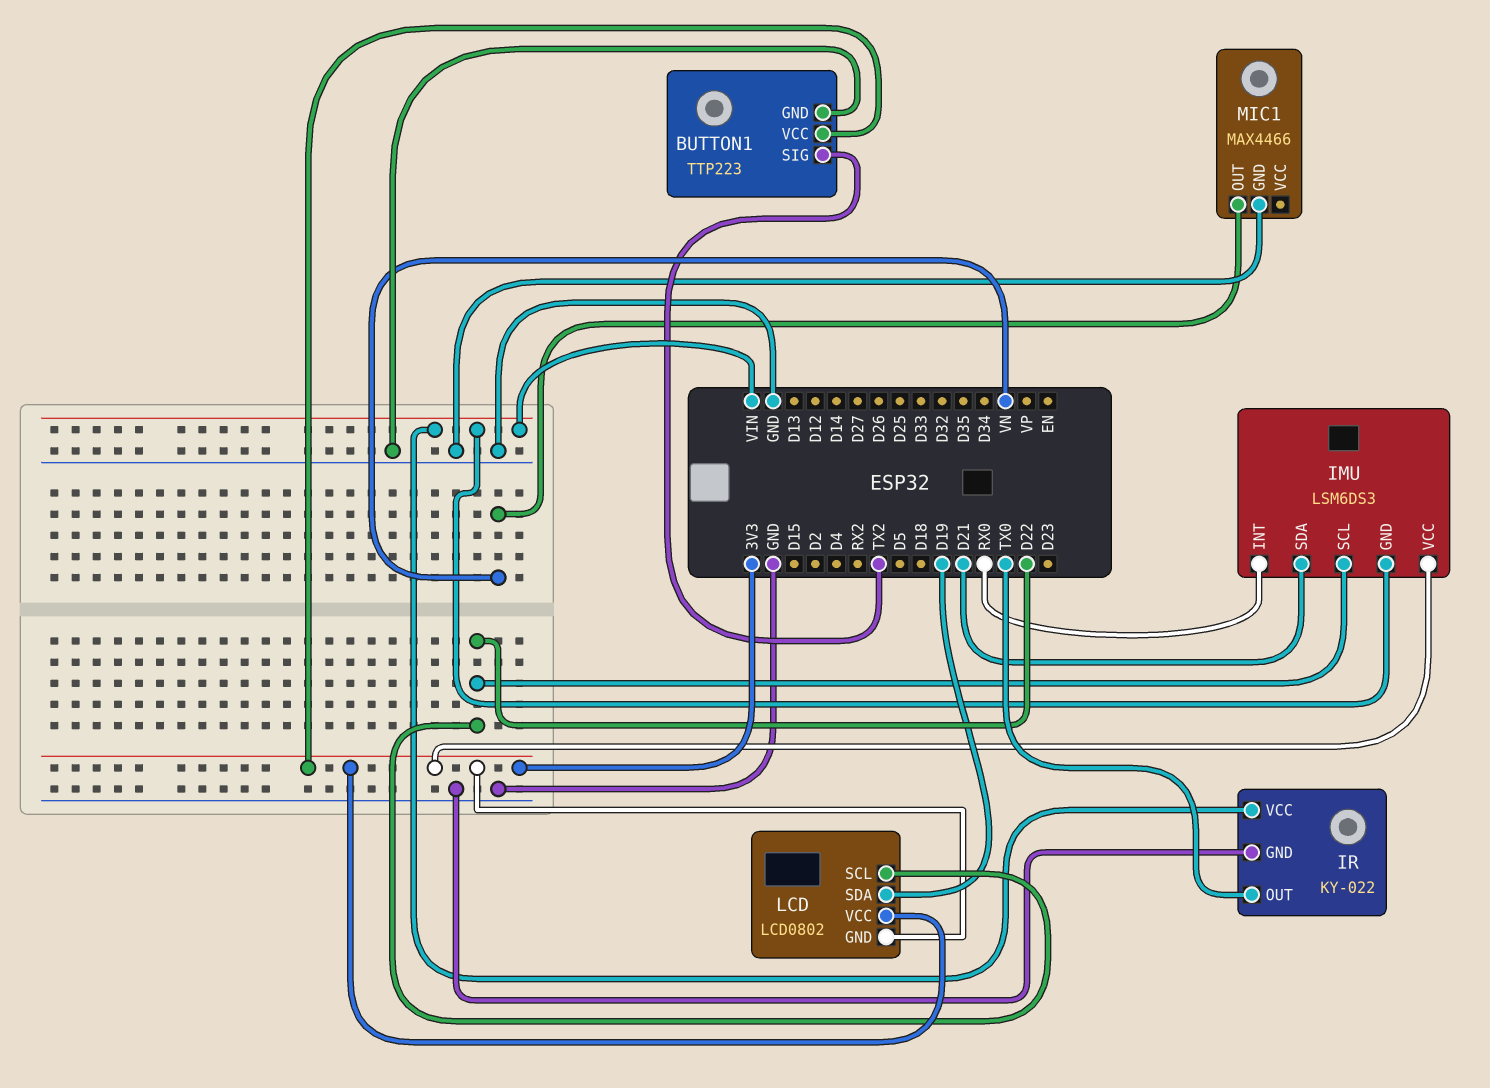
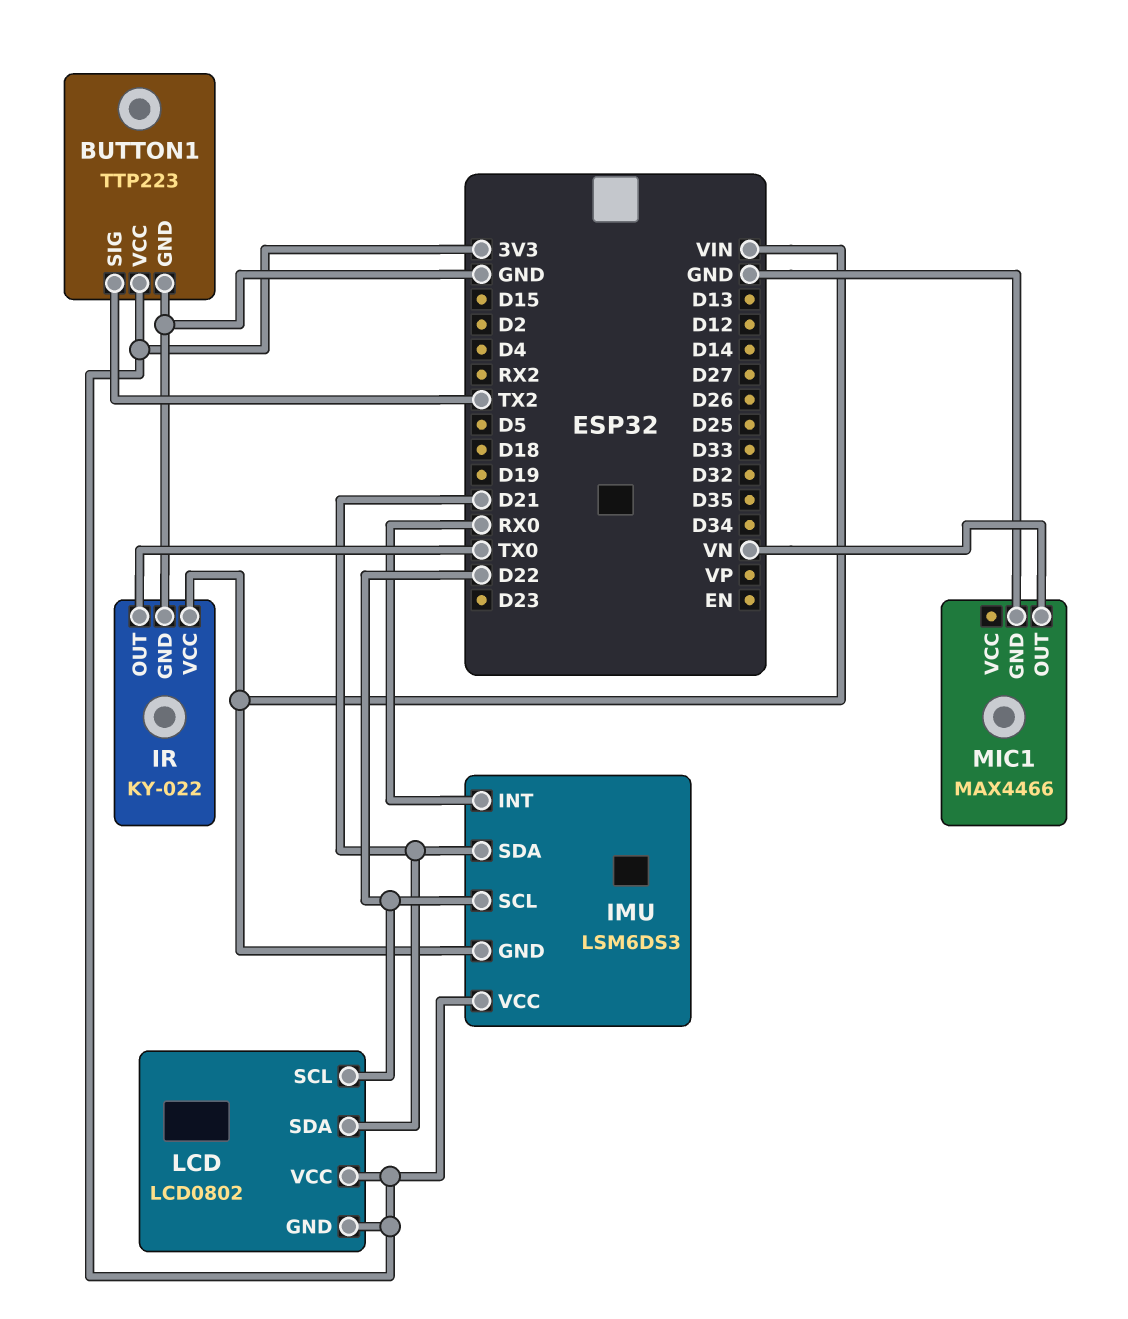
LCD pin SDA: D19 -> D21

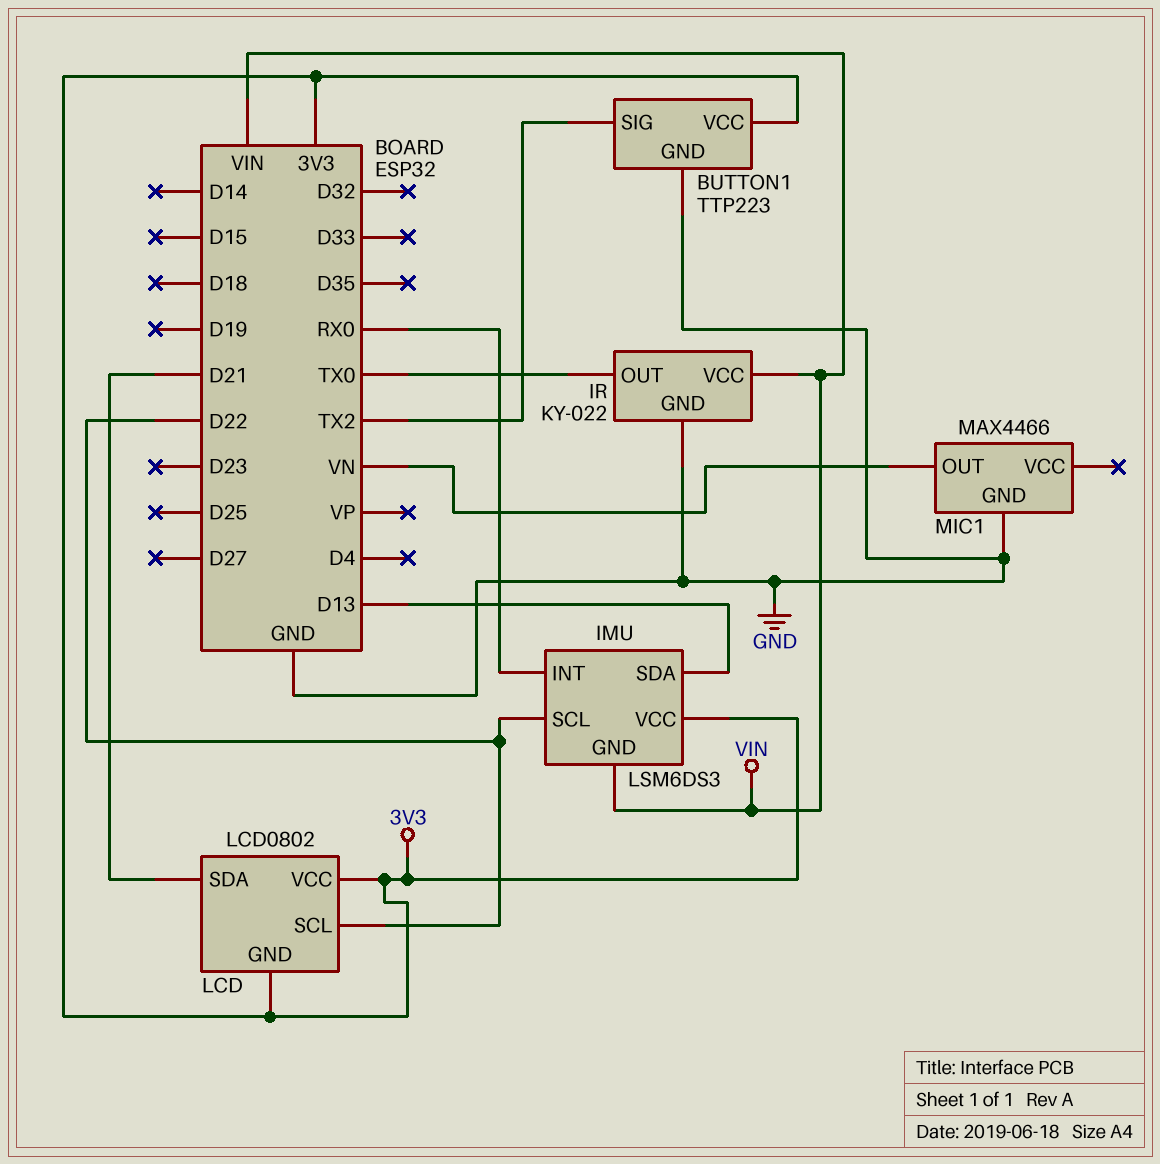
IMU pin SDA: D21 -> D13

